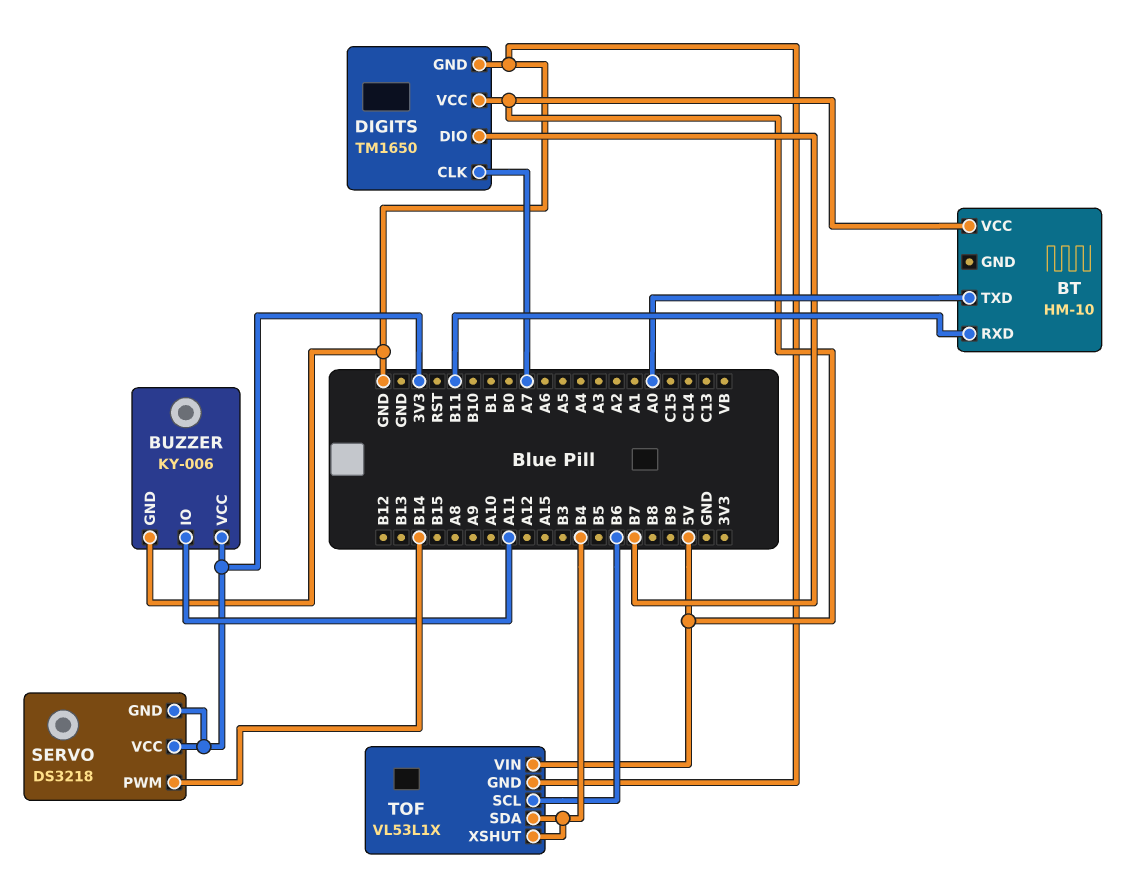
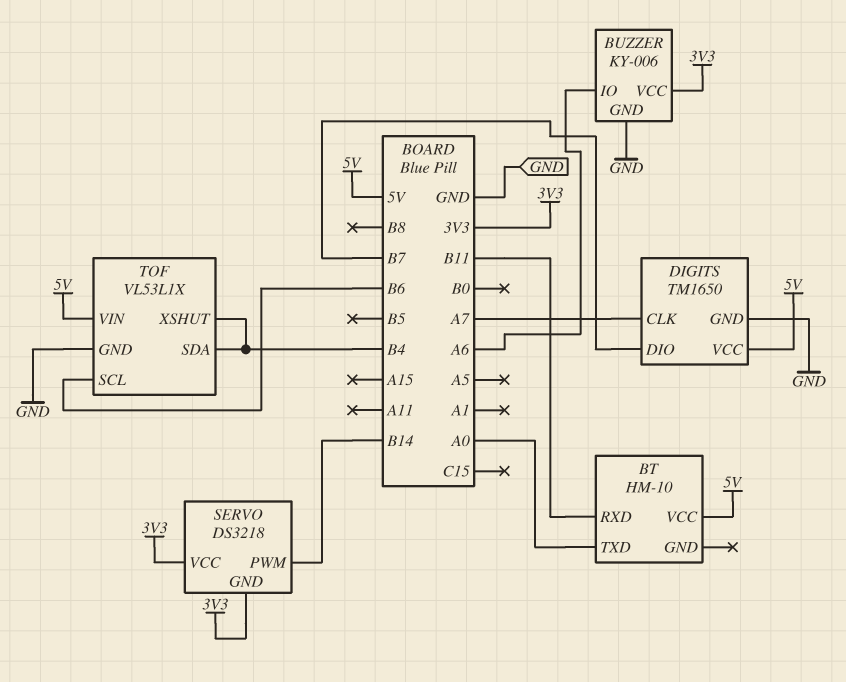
BUZZER pin IO: A11 -> A6

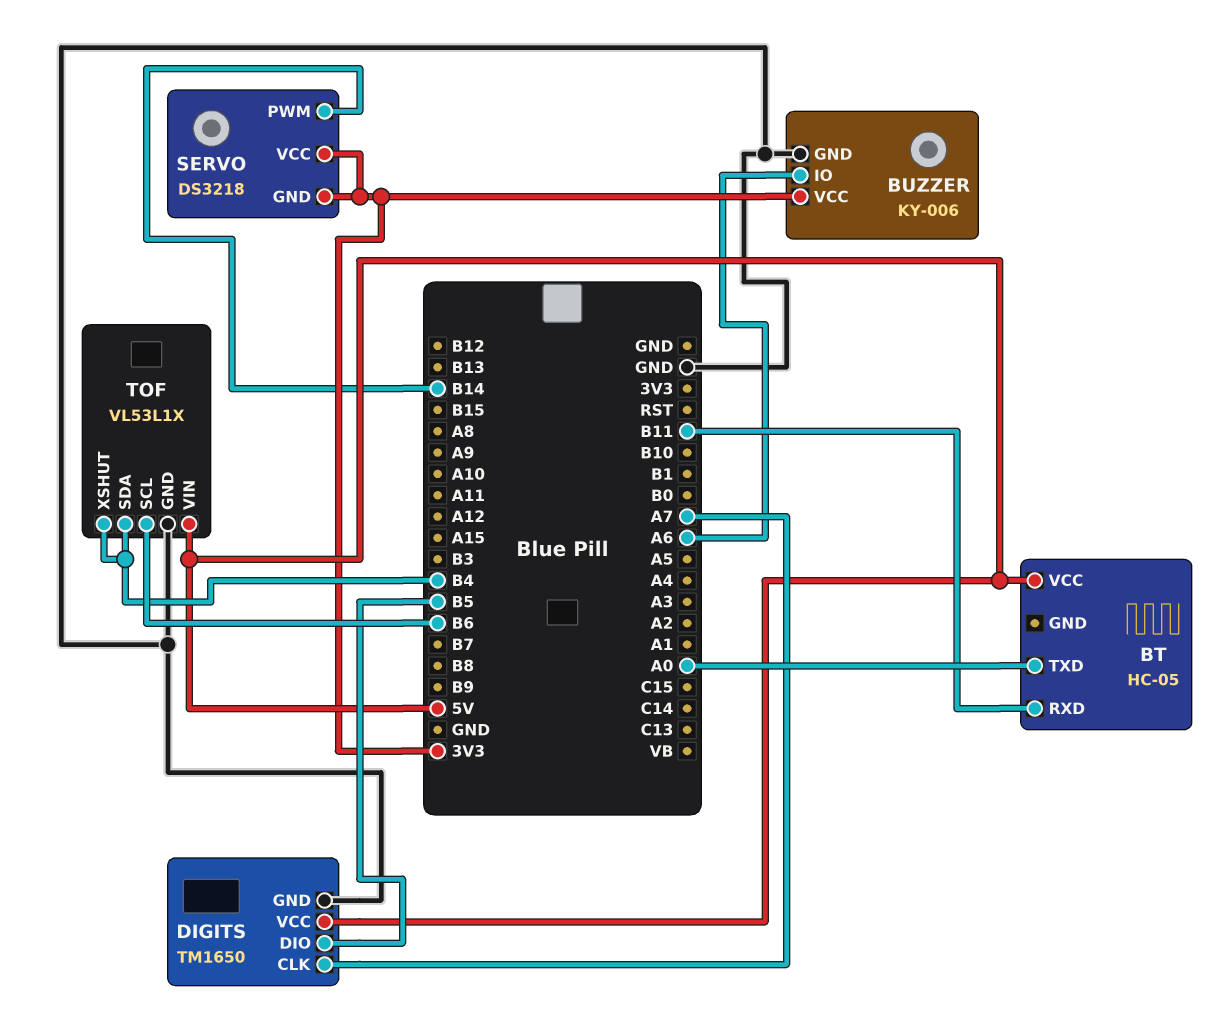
BT: HM-10 -> HC-05
DIGITS pin DIO: B7 -> B5

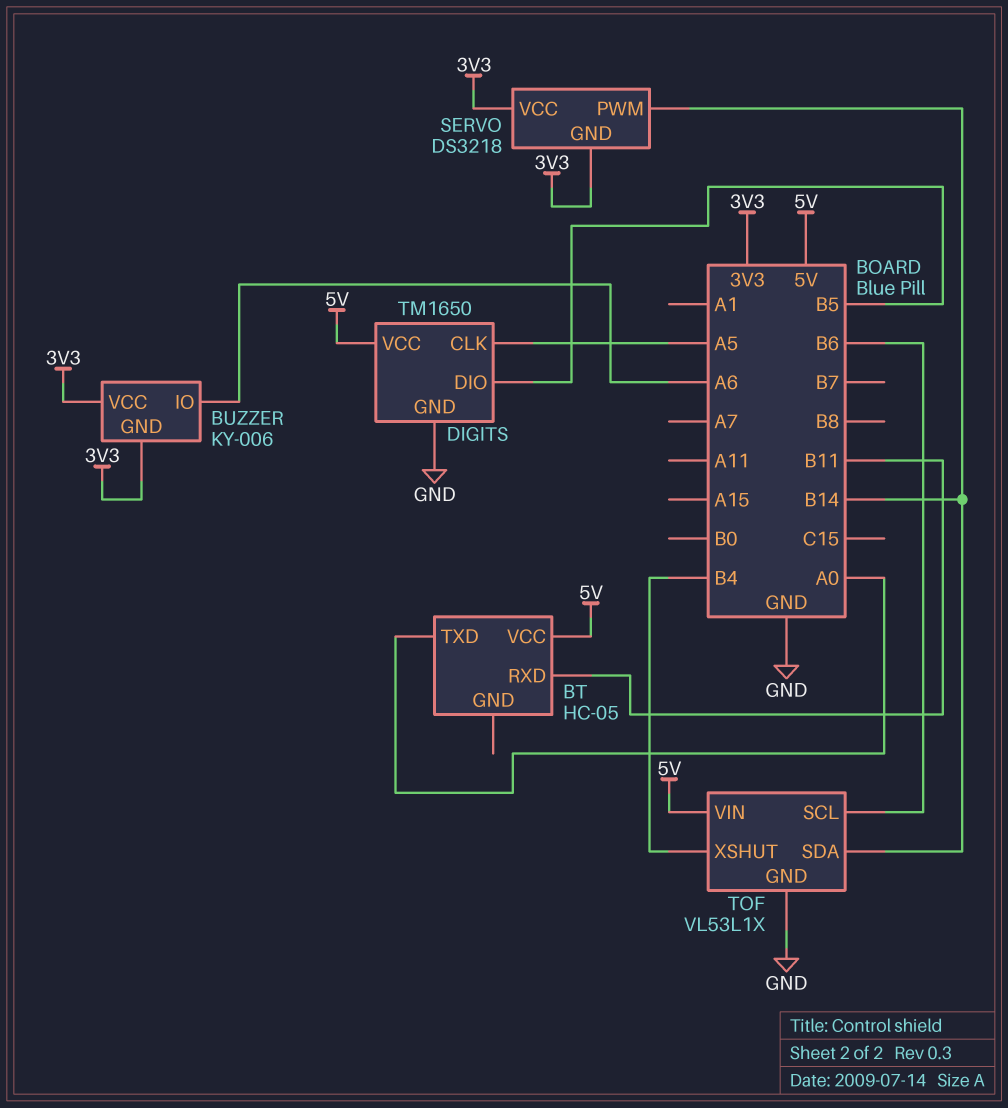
BUZZER pin GND: GND -> 3V3
DIGITS pin CLK: A7 -> A5
TOF pin SDA: B4 -> B14

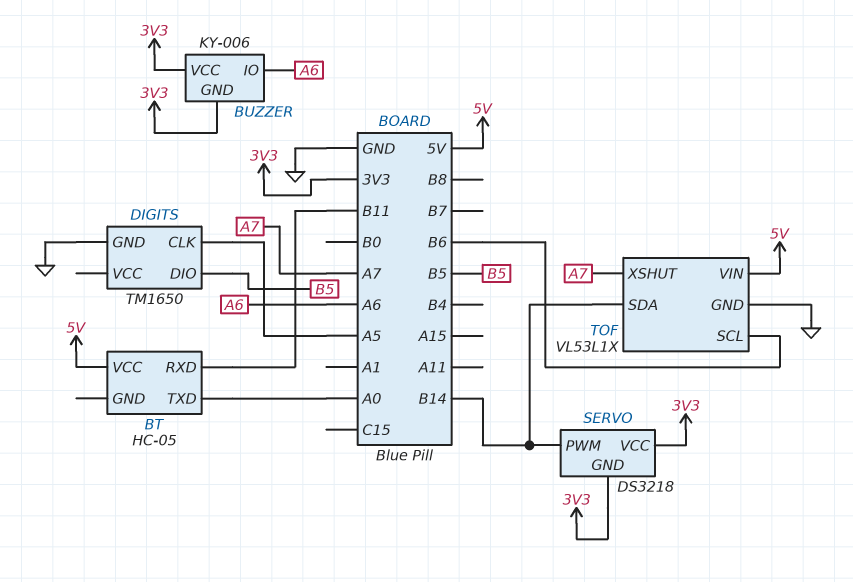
DIGITS pin VCC: 5V -> none
TOF pin XSHUT: B4 -> A7

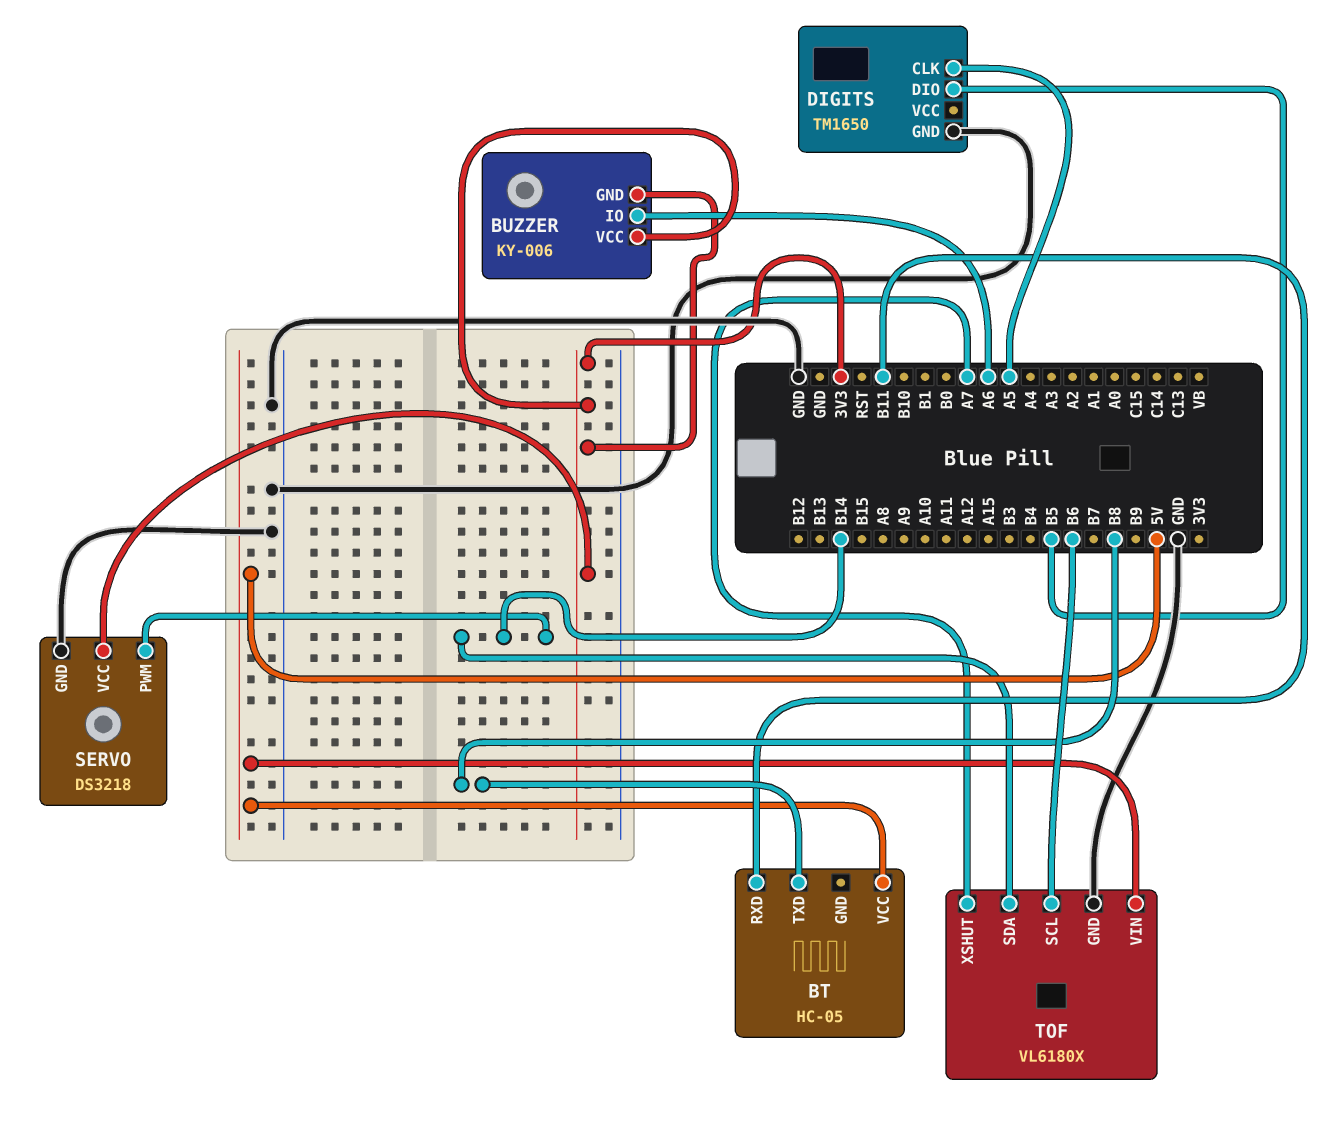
BT pin TXD: A0 -> B8
SERVO pin GND: 3V3 -> GND
TOF: VL53L1X -> VL6180X

